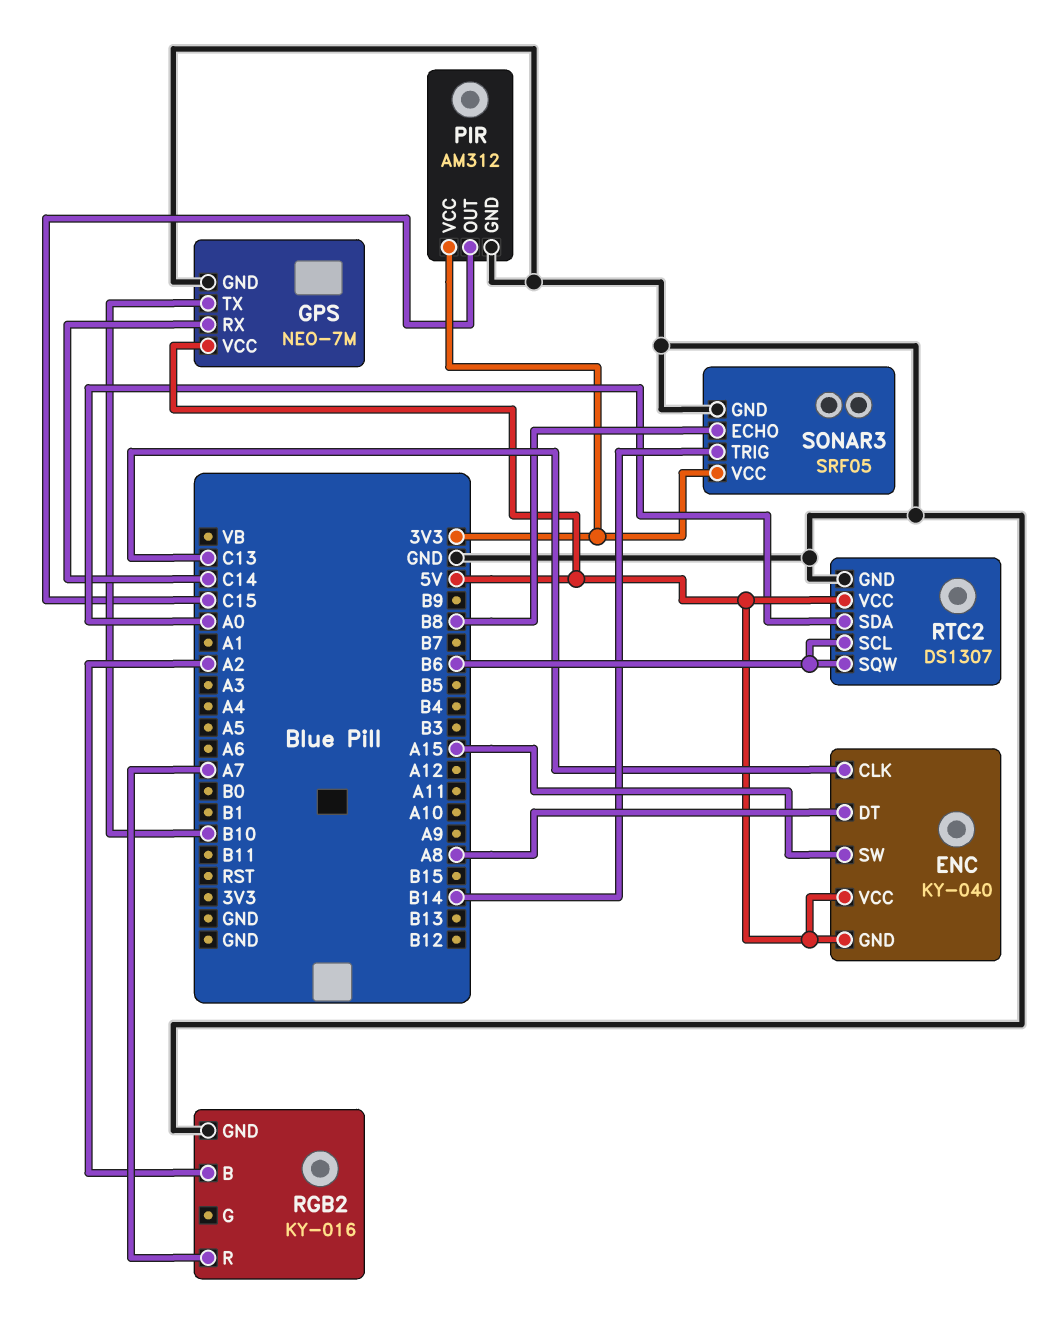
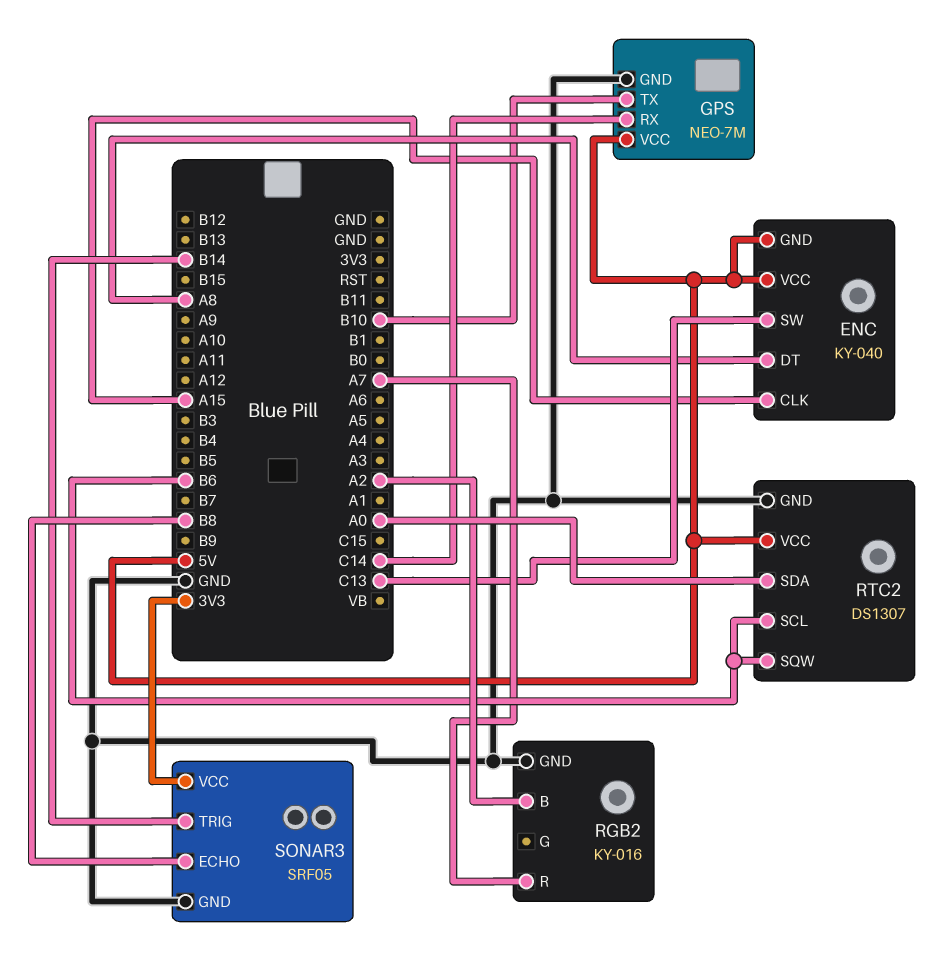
ENC pin CLK: C13 -> A15
ENC pin SW: A15 -> C13
PIR: AM312 -> none
PIR pin GND: GND -> none
PIR pin OUT: C15 -> none
PIR pin VCC: 3V3 -> none

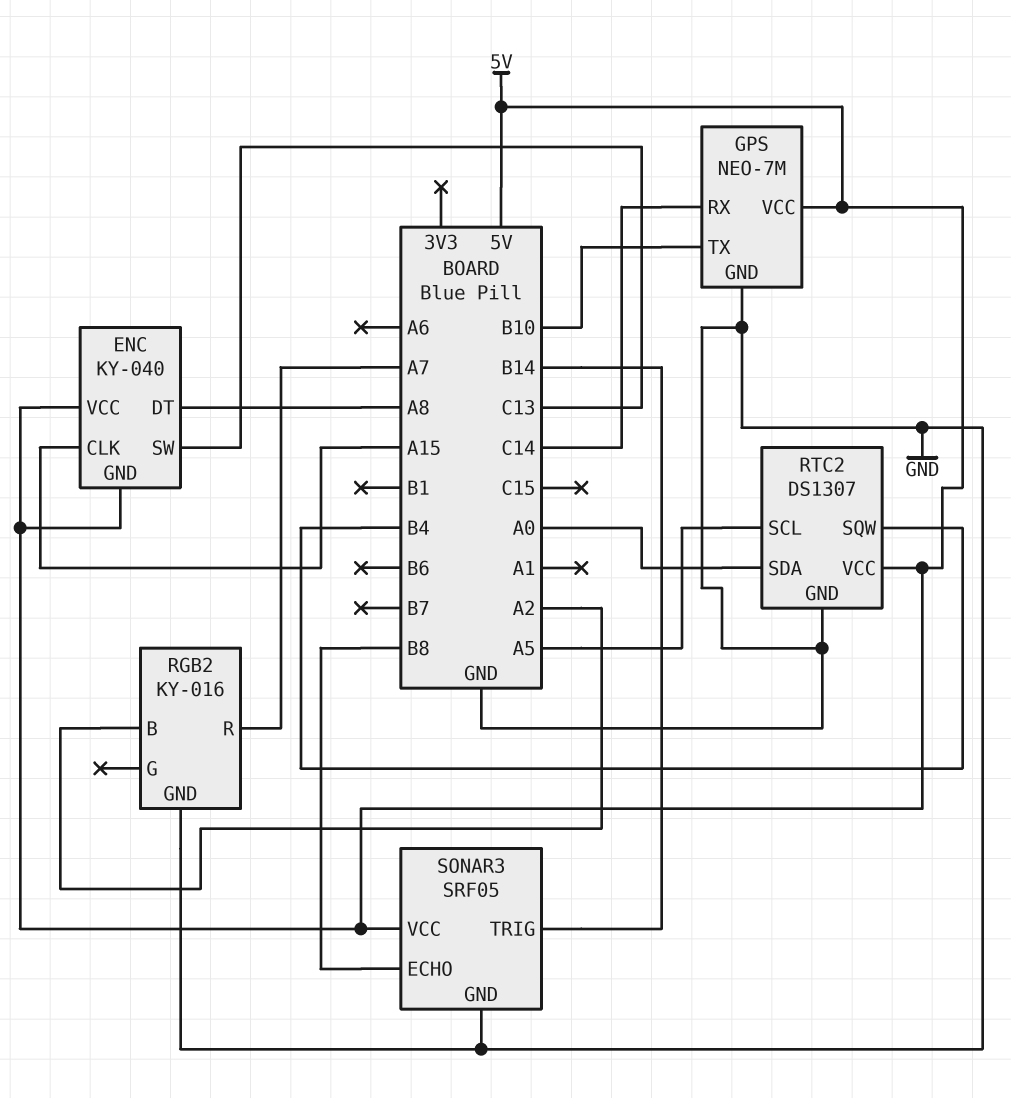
RTC2 pin SCL: B6 -> A5
RTC2 pin SQW: B6 -> B4
SONAR3 pin VCC: 3V3 -> 5V

